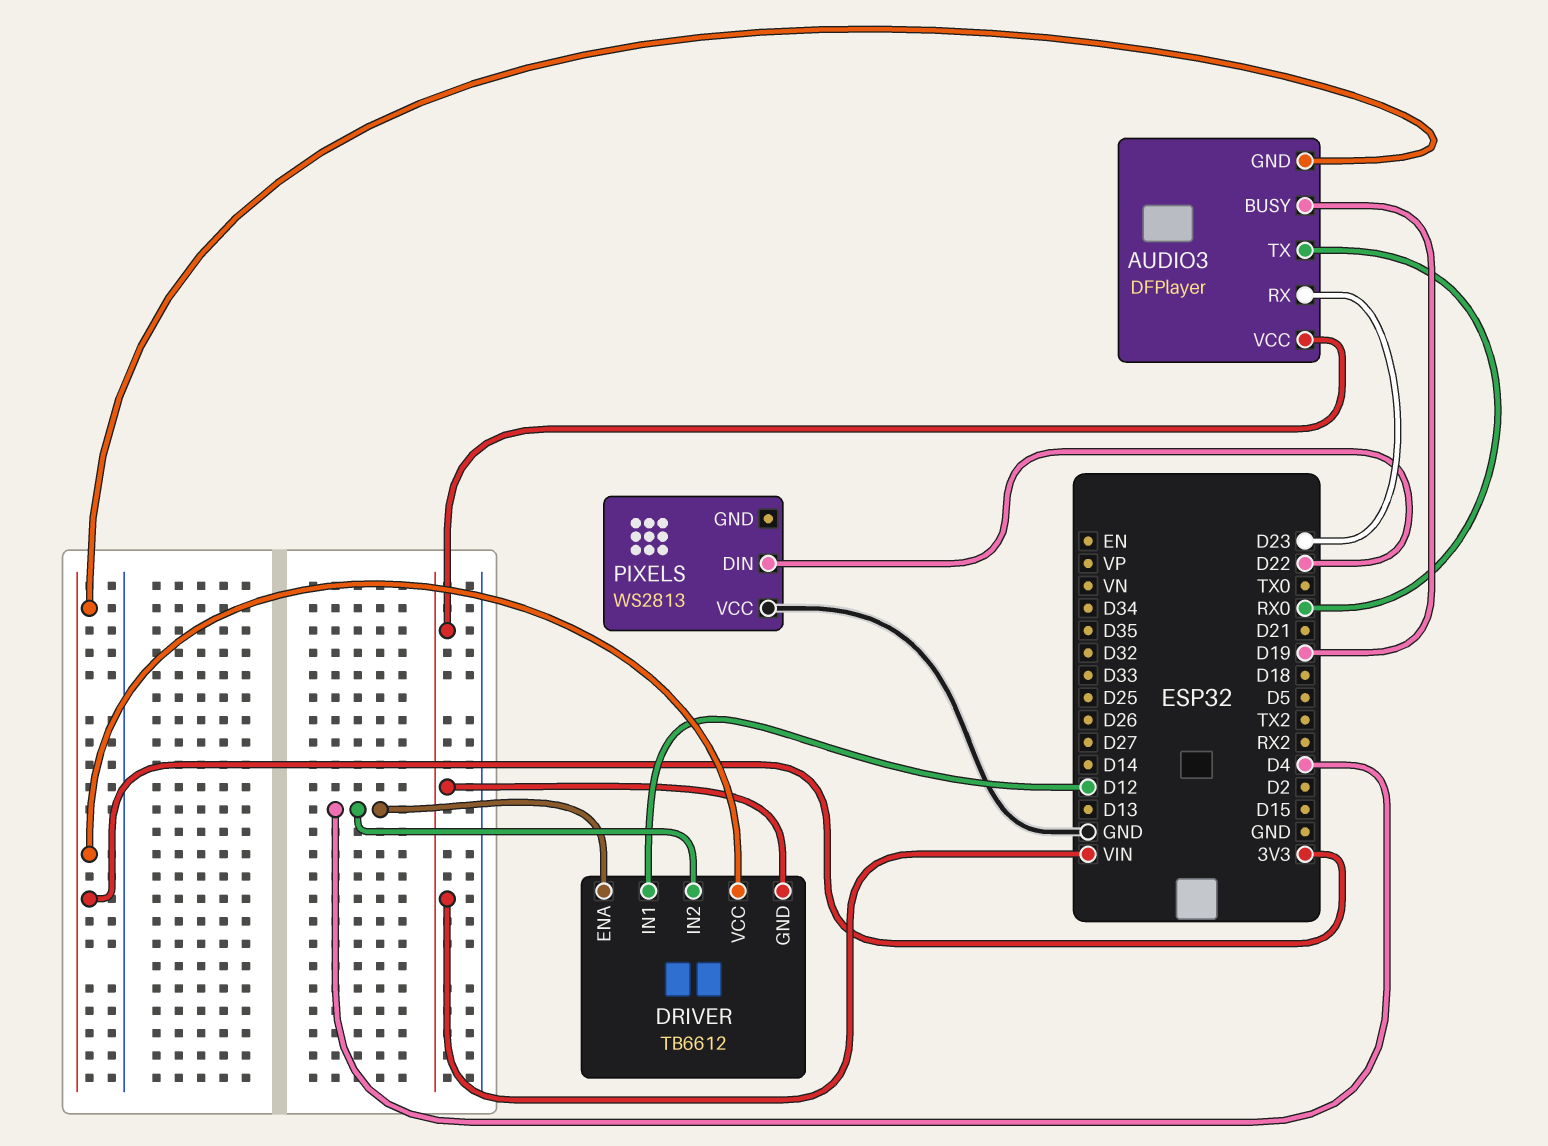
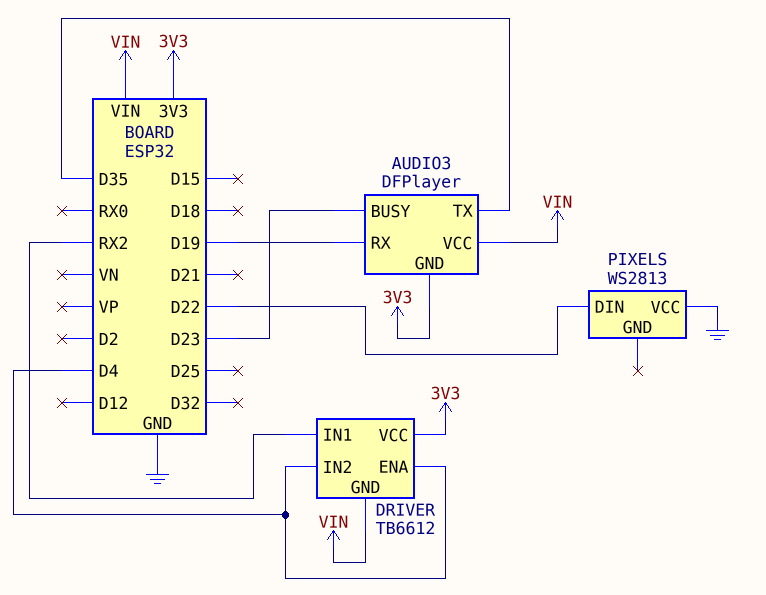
AUDIO3 pin BUSY: D19 -> D23
AUDIO3 pin RX: D23 -> D19
AUDIO3 pin TX: RX0 -> D35
DRIVER pin IN1: D12 -> RX2

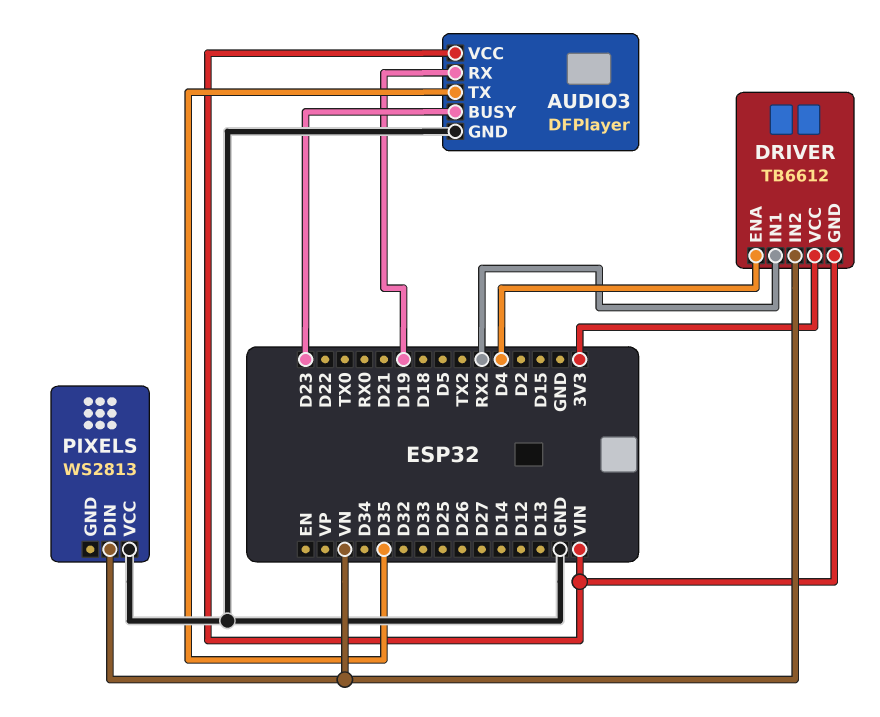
AUDIO3 pin GND: 3V3 -> GND
DRIVER pin IN2: D4 -> VN
PIXELS pin DIN: D22 -> VN

